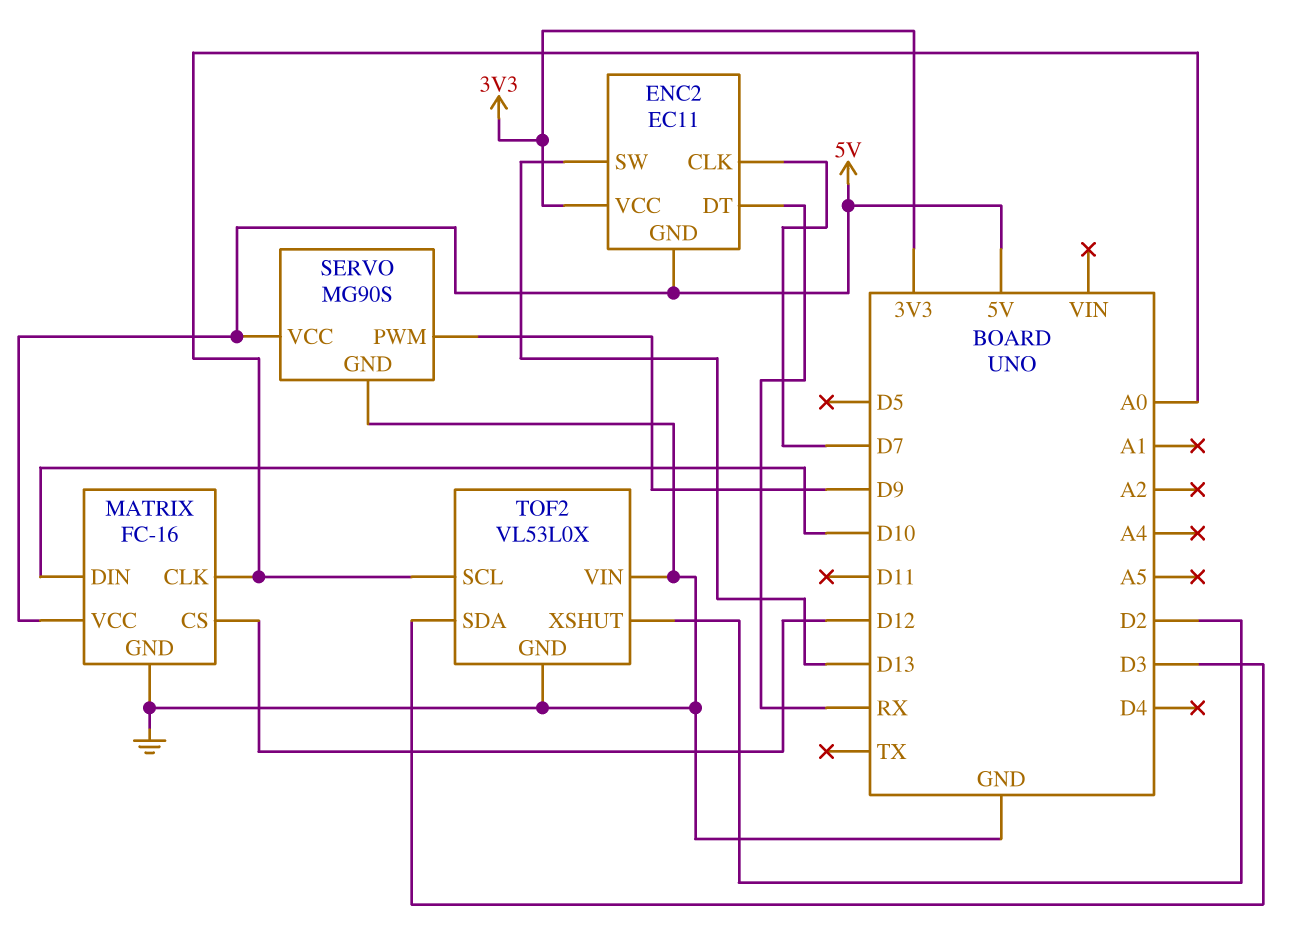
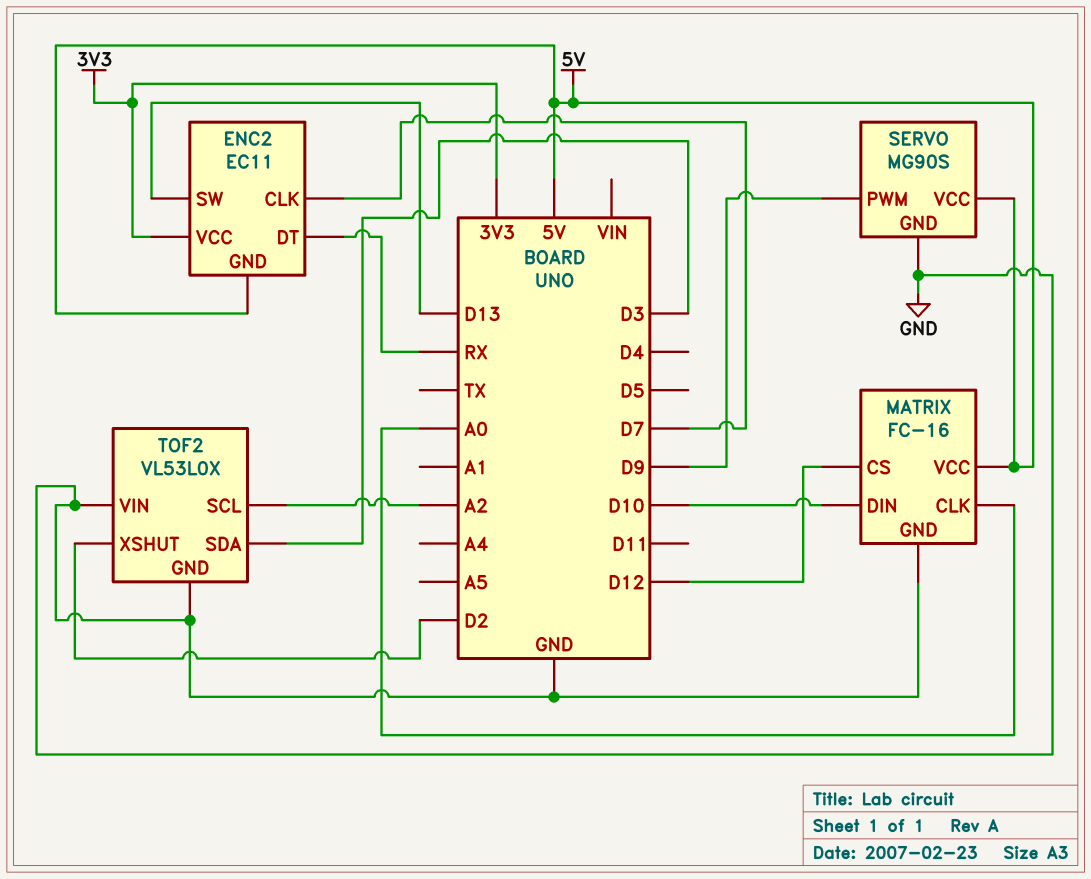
TOF2 pin SCL: A0 -> A2

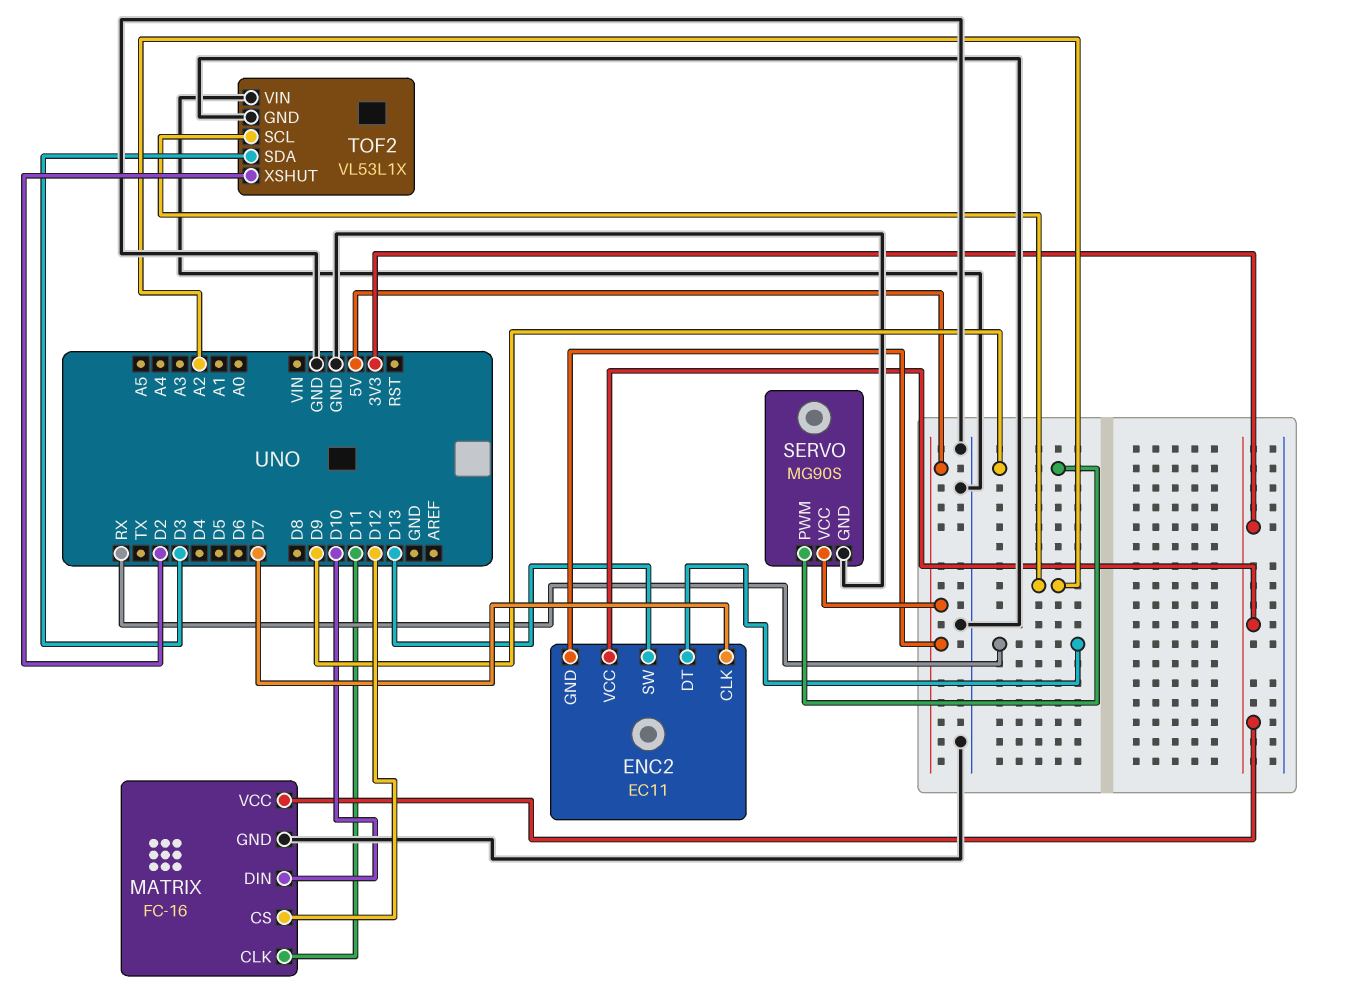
MATRIX pin CLK: A0 -> D11
MATRIX pin VCC: 5V -> 3V3
TOF2: VL53L0X -> VL53L1X

